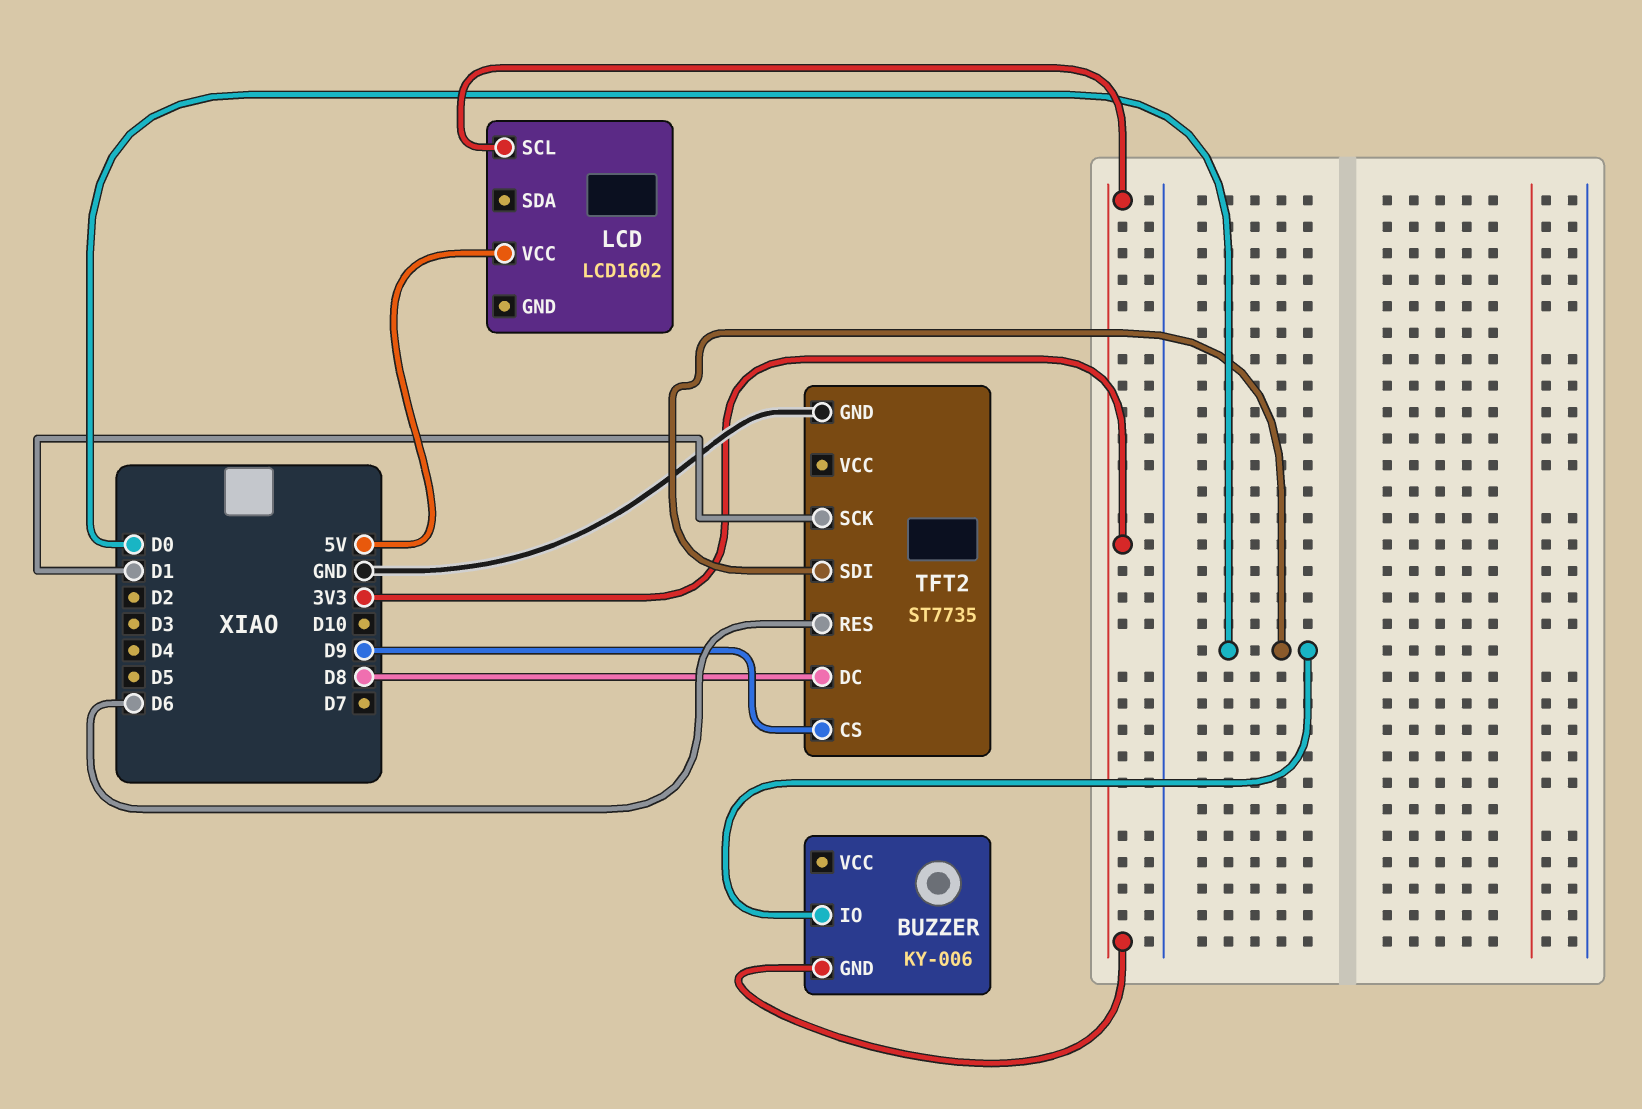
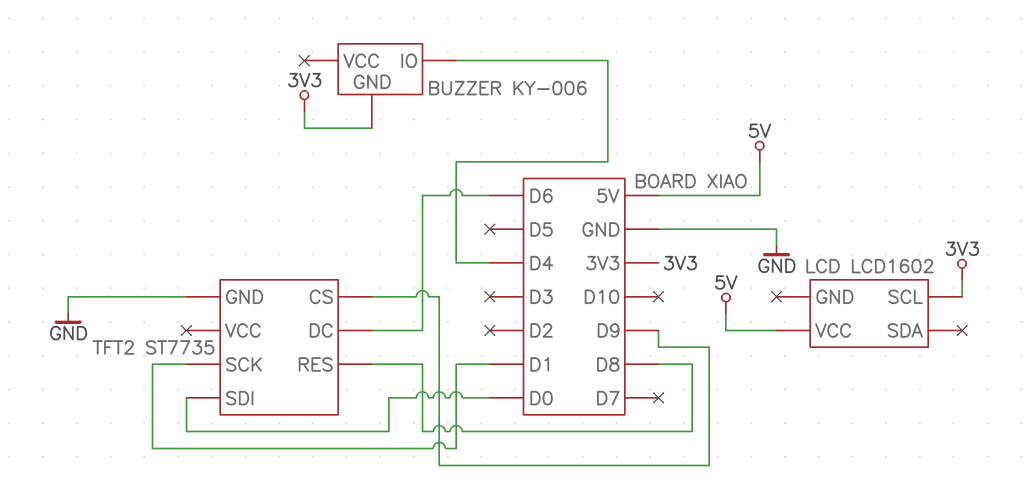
BUZZER pin IO: D0 -> D4
TFT2 pin DC: D8 -> D6
TFT2 pin RES: D6 -> D8

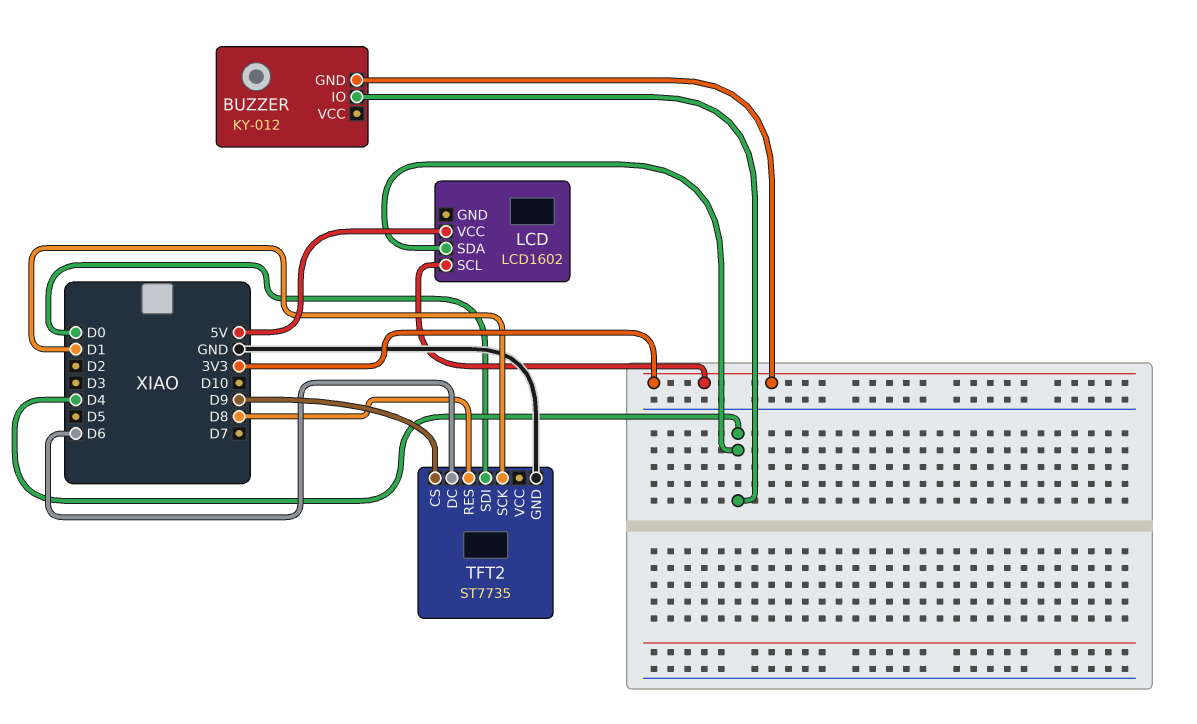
BUZZER: KY-006 -> KY-012
LCD pin SDA: none -> D4

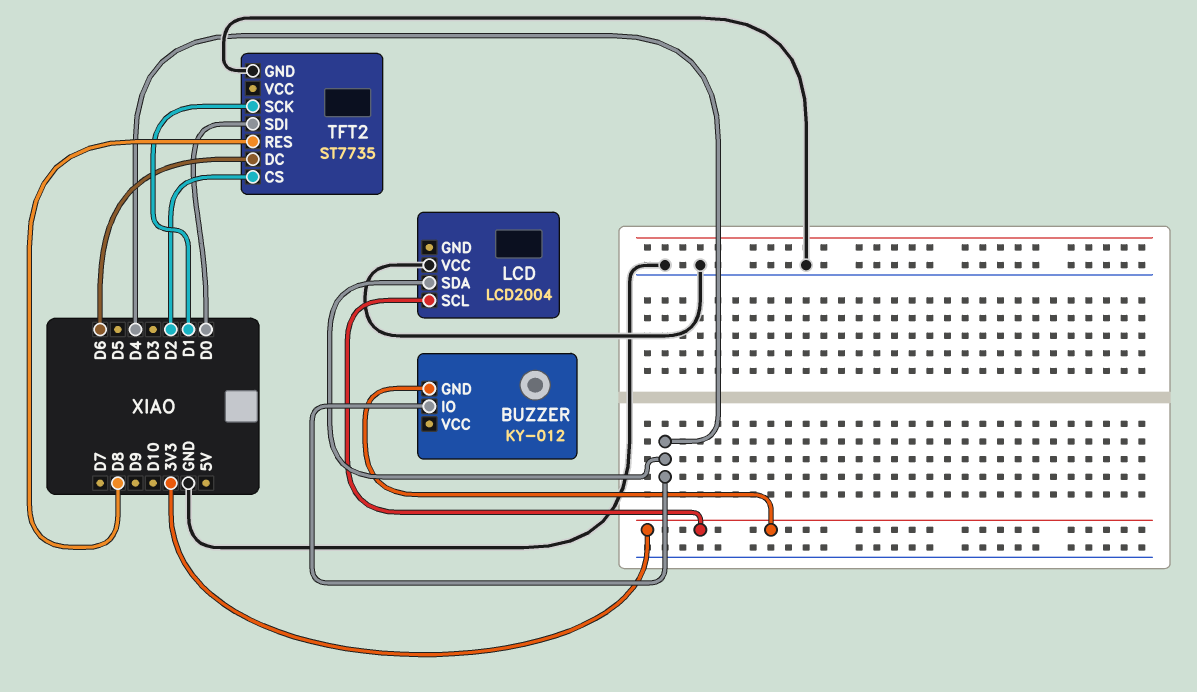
LCD: LCD1602 -> LCD2004
LCD pin VCC: 5V -> GND
TFT2 pin CS: D9 -> D2

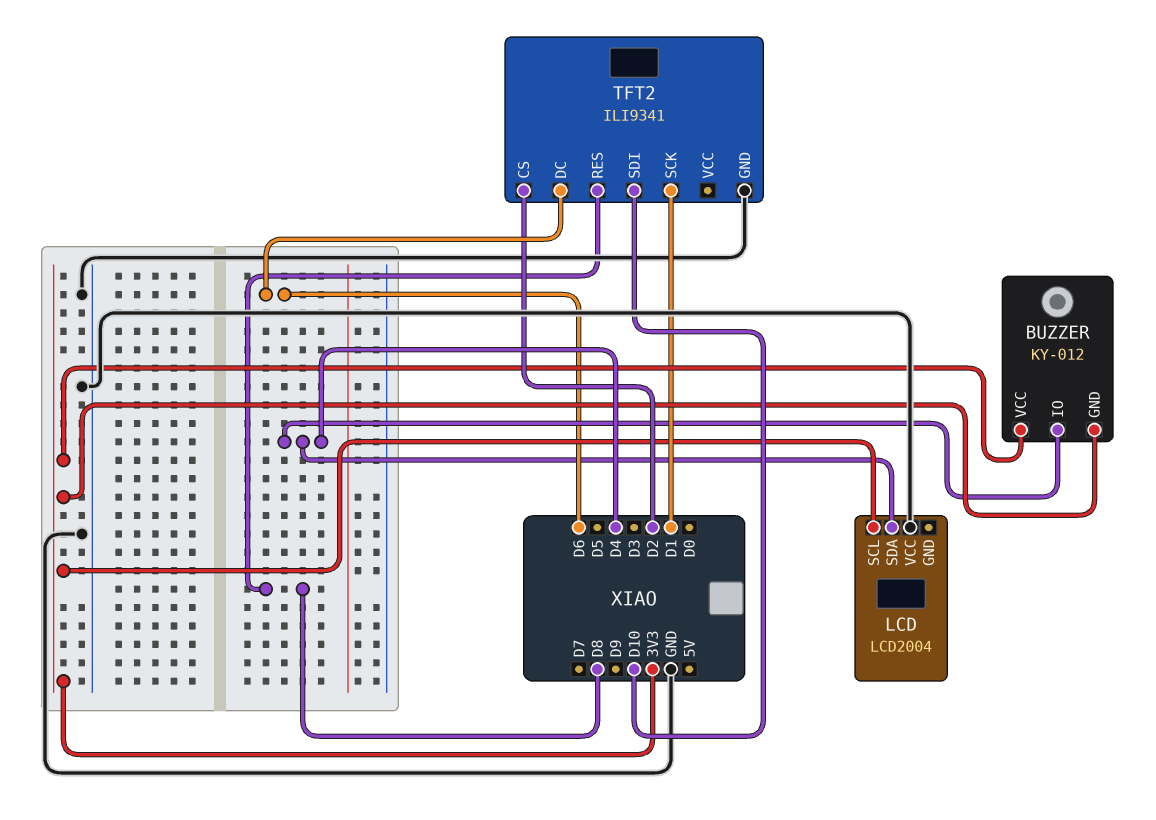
BUZZER pin VCC: none -> 3V3
TFT2: ST7735 -> ILI9341
TFT2 pin SDI: D0 -> D10

